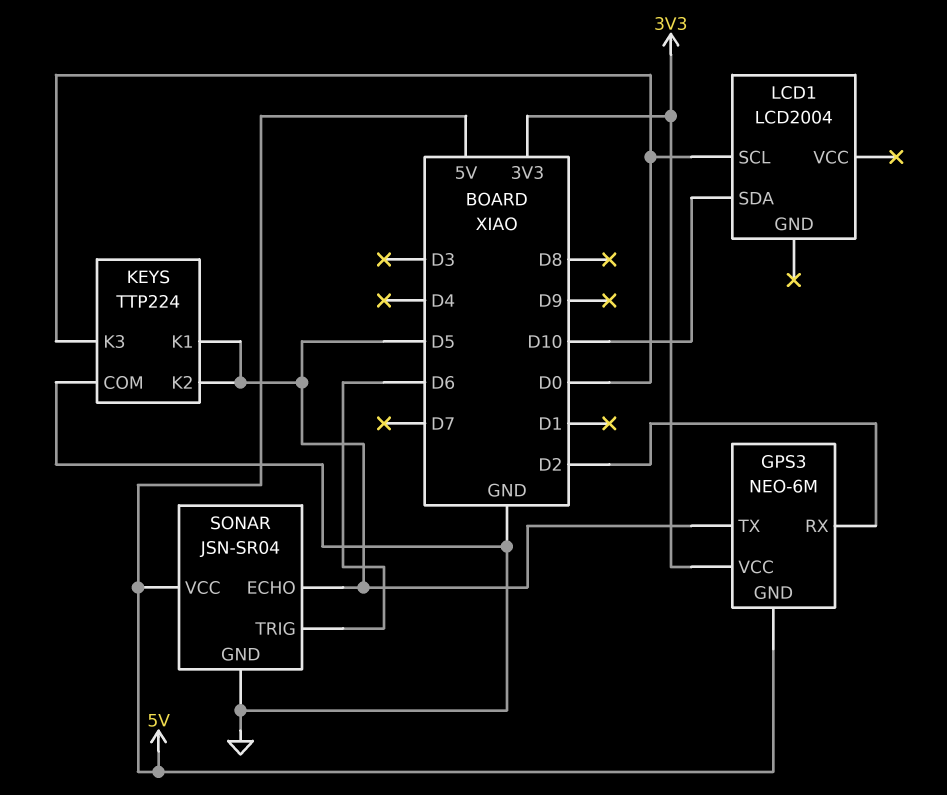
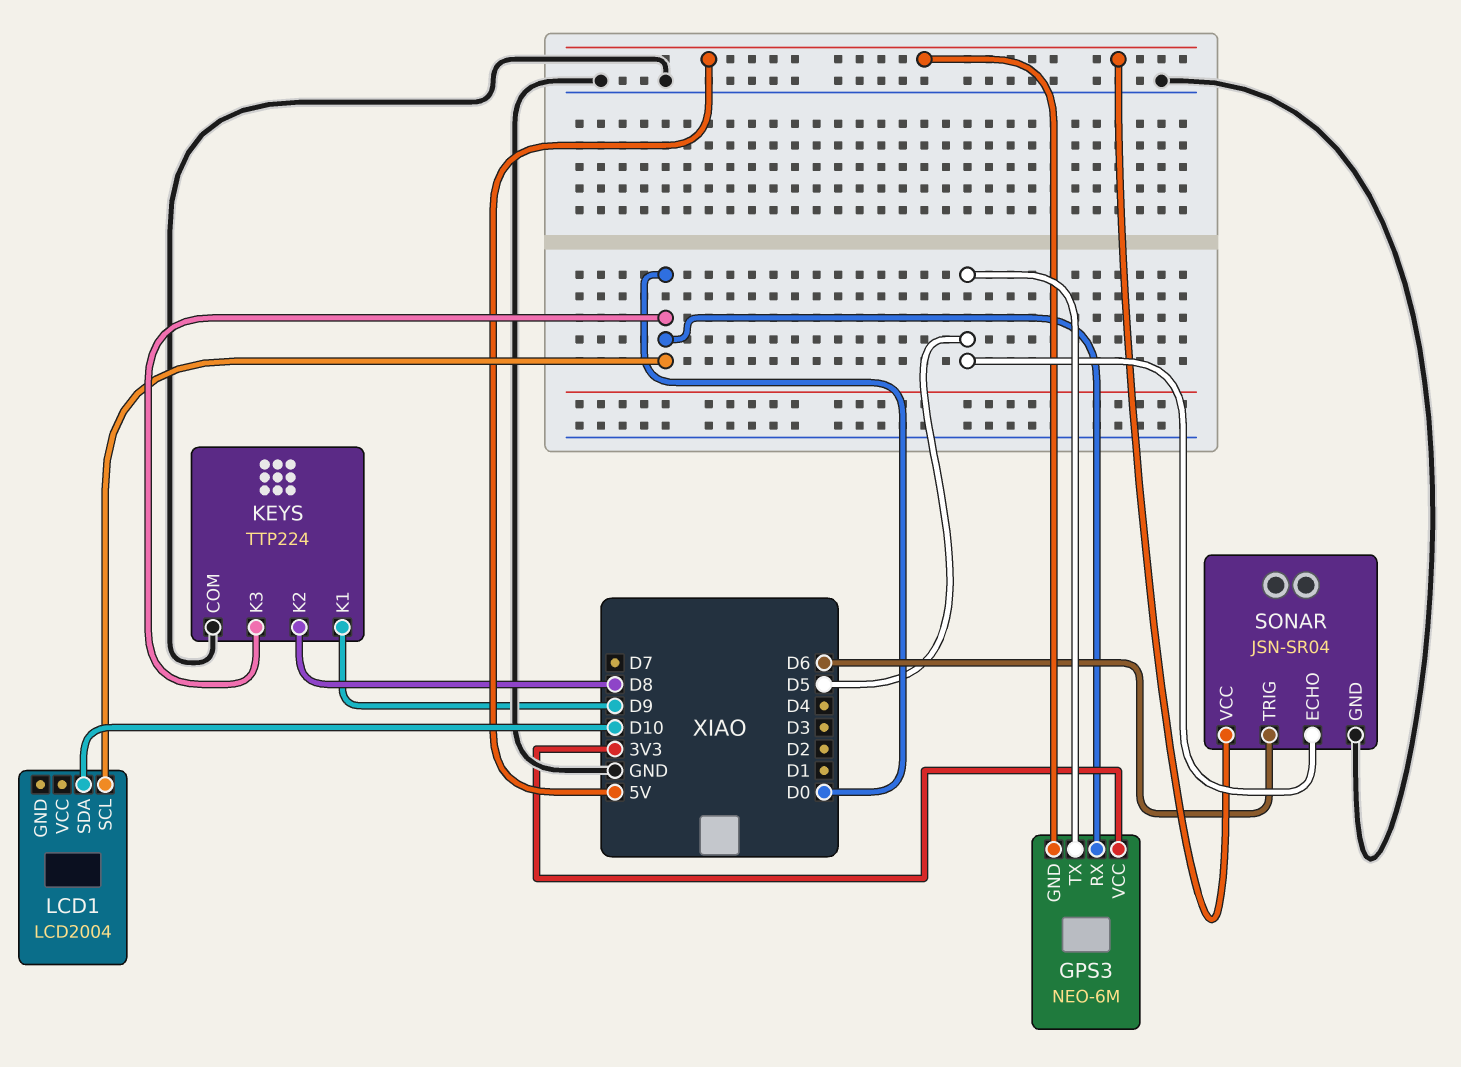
GPS3 pin RX: D2 -> D0
KEYS pin K1: D5 -> D9
KEYS pin K2: D5 -> D8

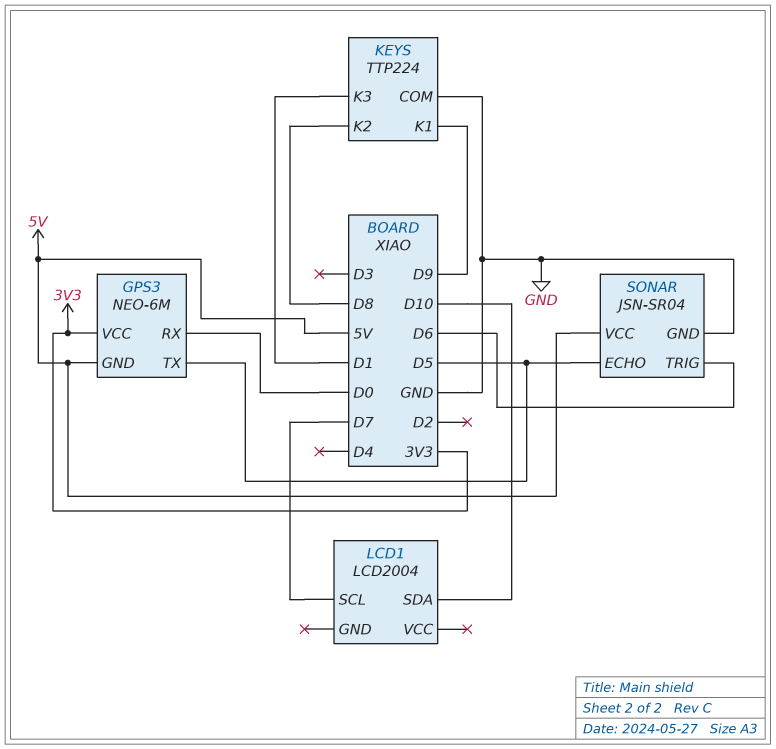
KEYS pin K3: D0 -> D1
LCD1 pin SCL: D0 -> D7

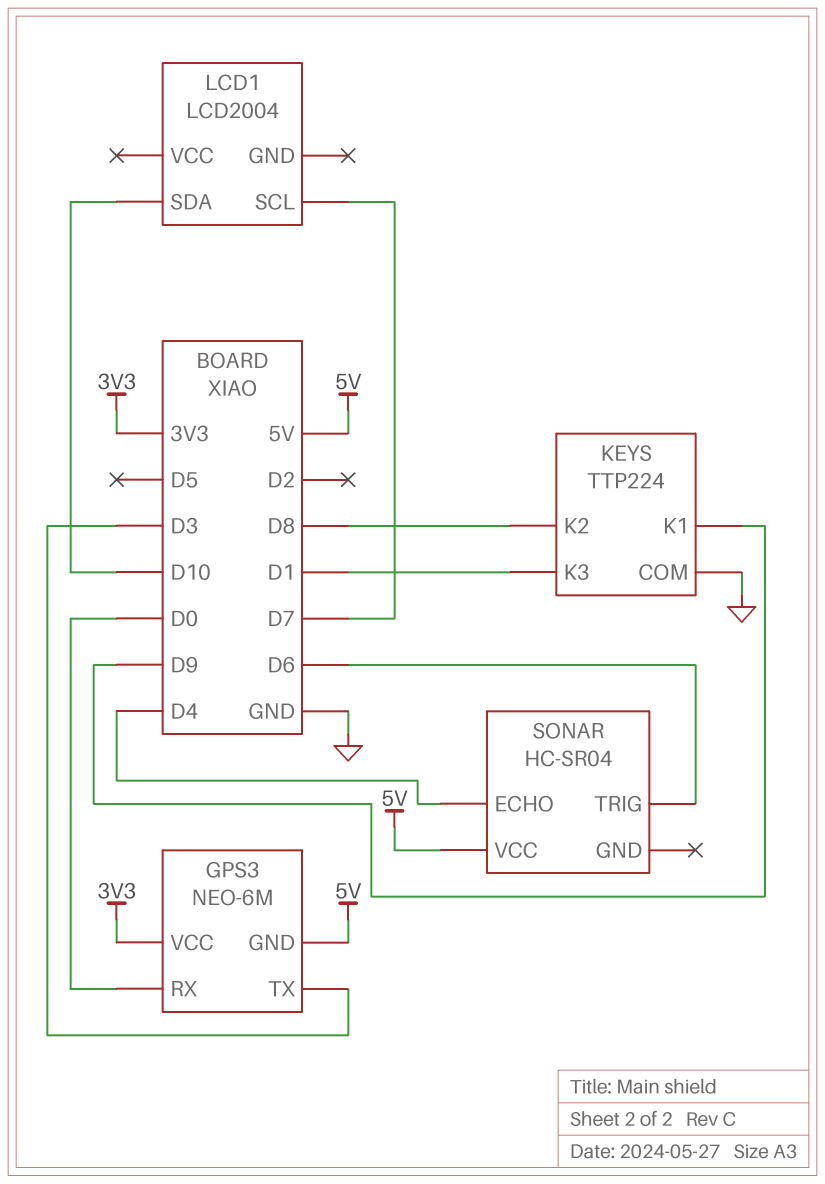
GPS3 pin TX: D5 -> D3
SONAR: JSN-SR04 -> HC-SR04
SONAR pin ECHO: D5 -> D4
SONAR pin GND: GND -> none

